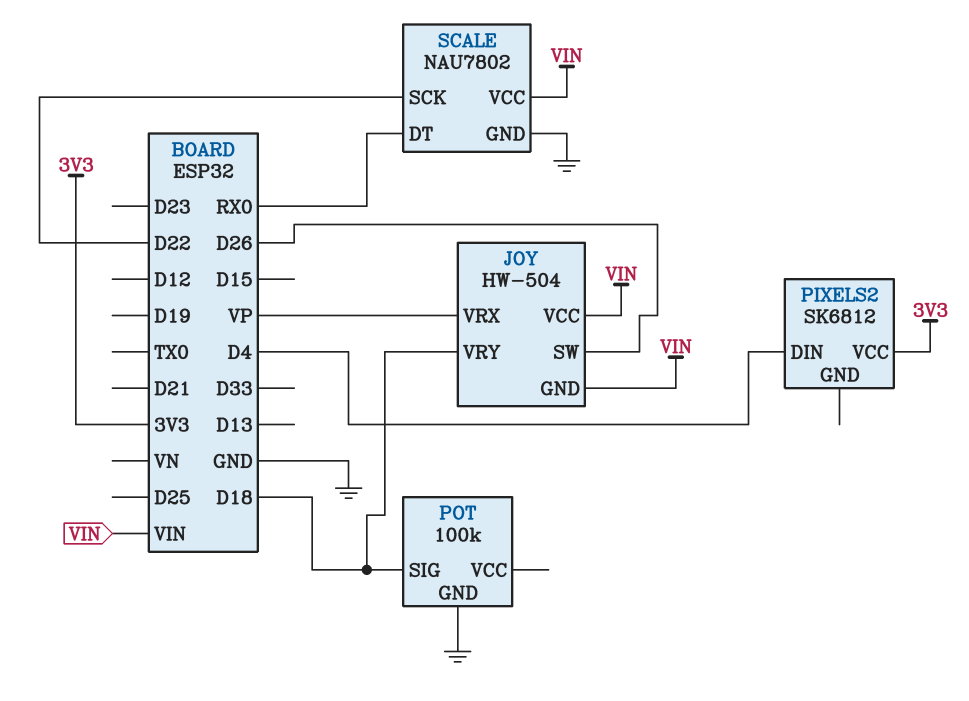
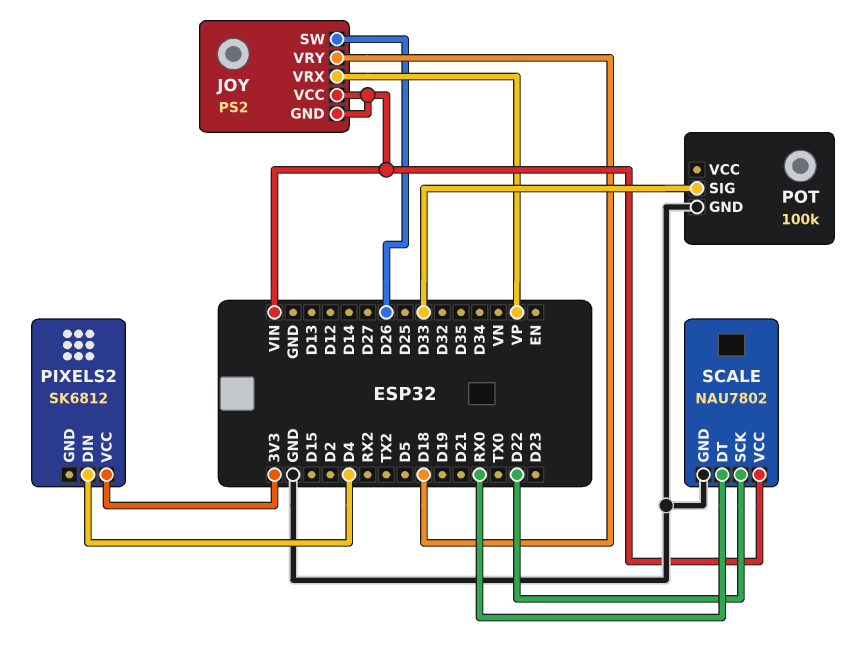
JOY: HW-504 -> PS2
POT pin SIG: D18 -> D33

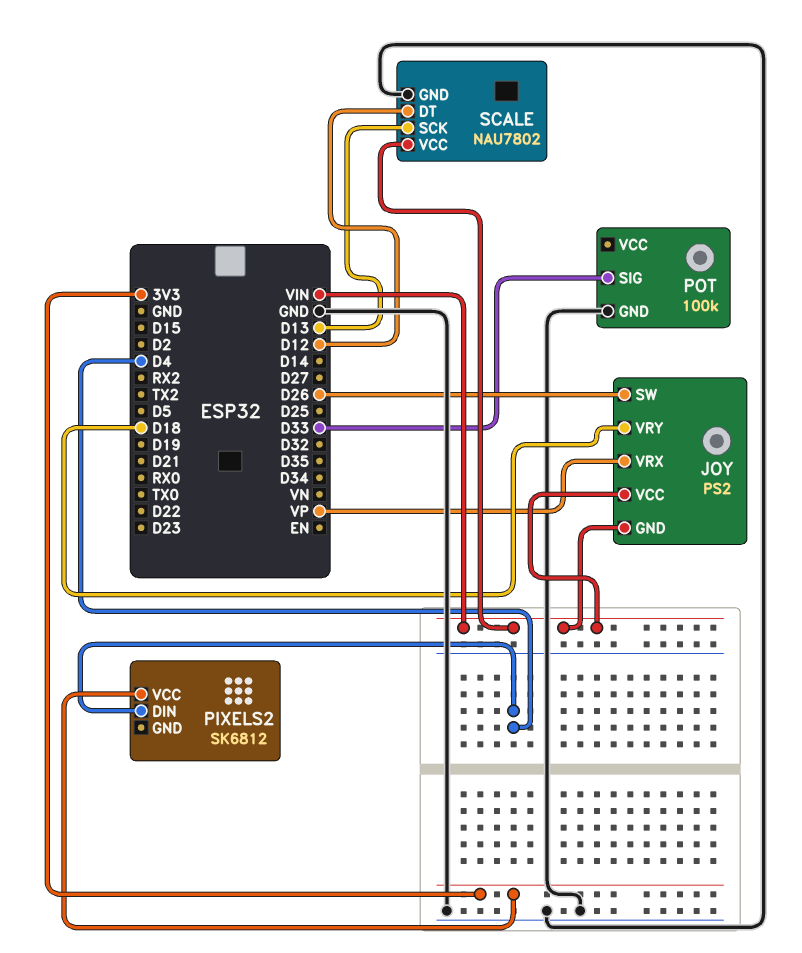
SCALE pin DT: RX0 -> D12
SCALE pin SCK: D22 -> D13

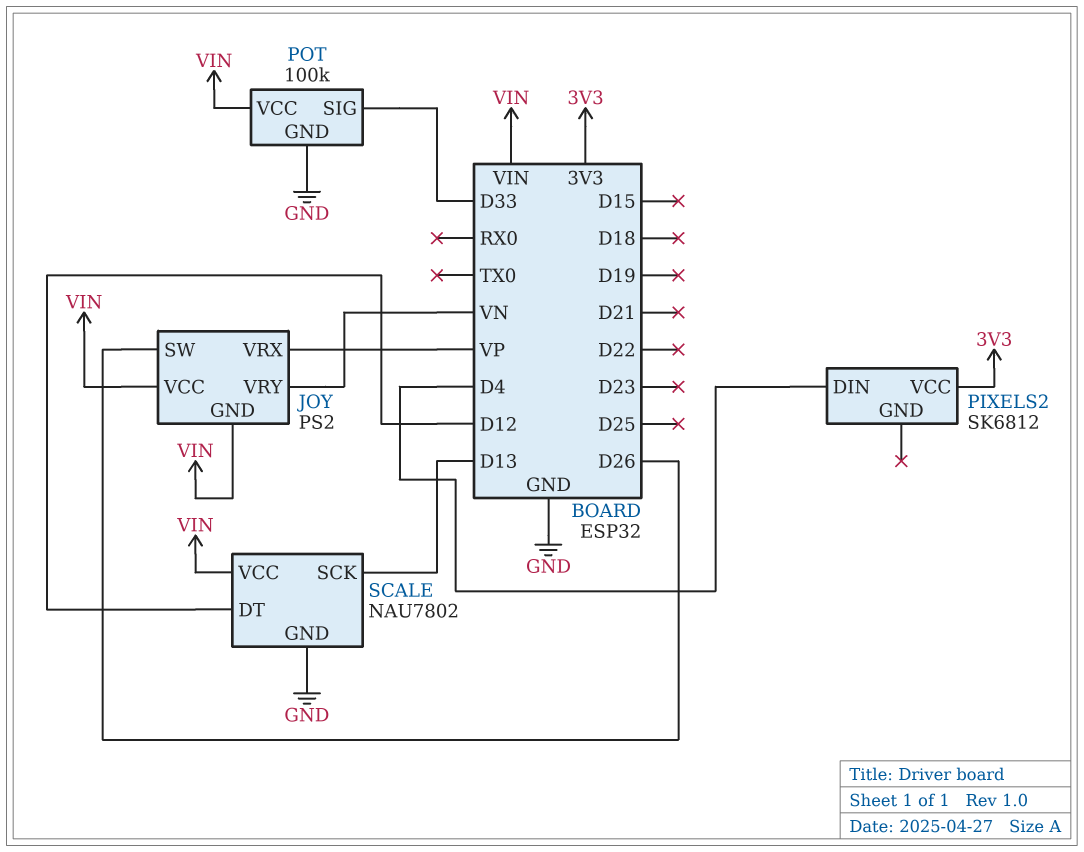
JOY pin VRY: D18 -> VN
POT pin VCC: none -> VIN

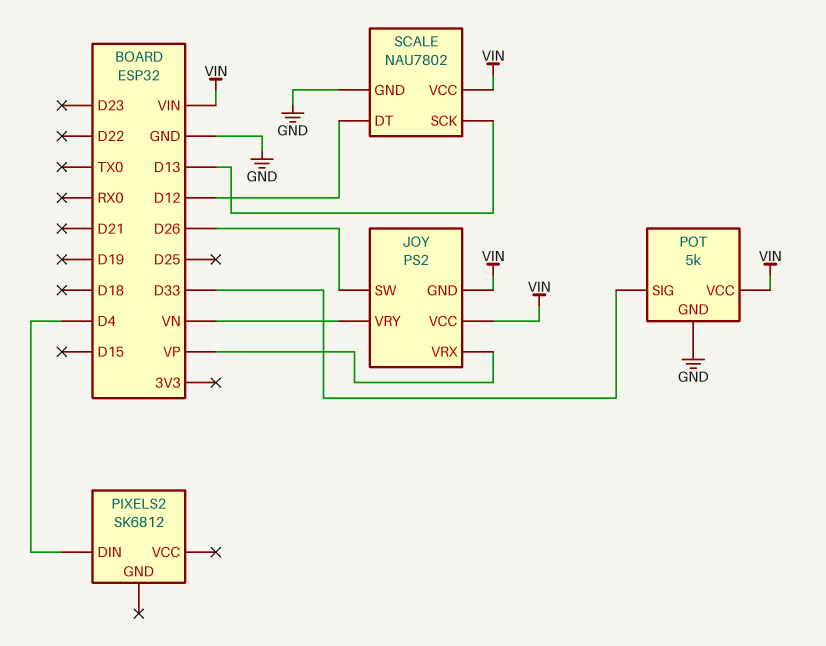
PIXELS2 pin VCC: 3V3 -> none
POT: 100k -> 5k

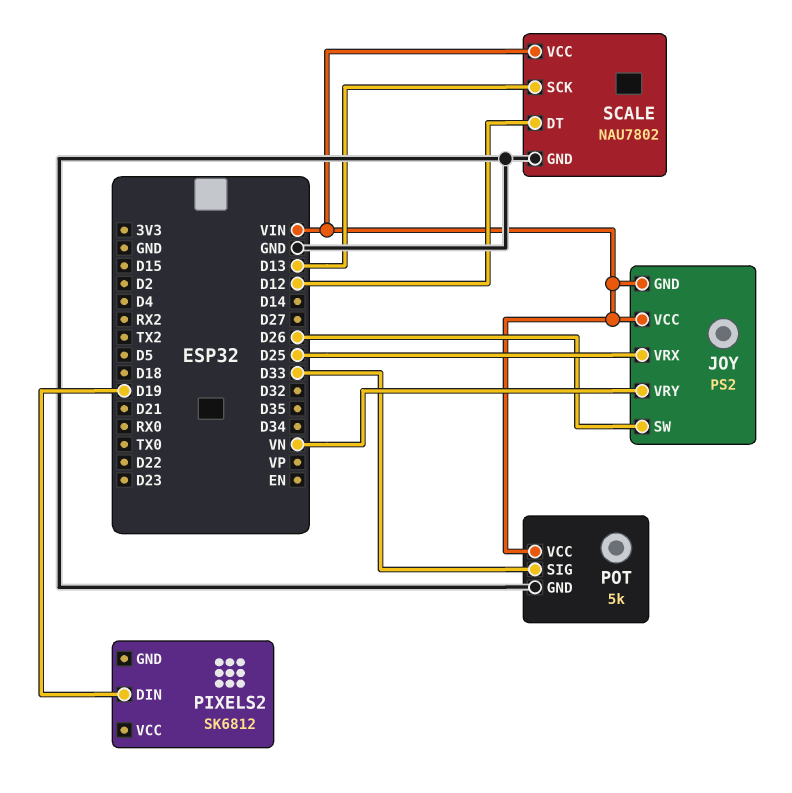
JOY pin VRX: VP -> D25
PIXELS2 pin DIN: D4 -> D19

